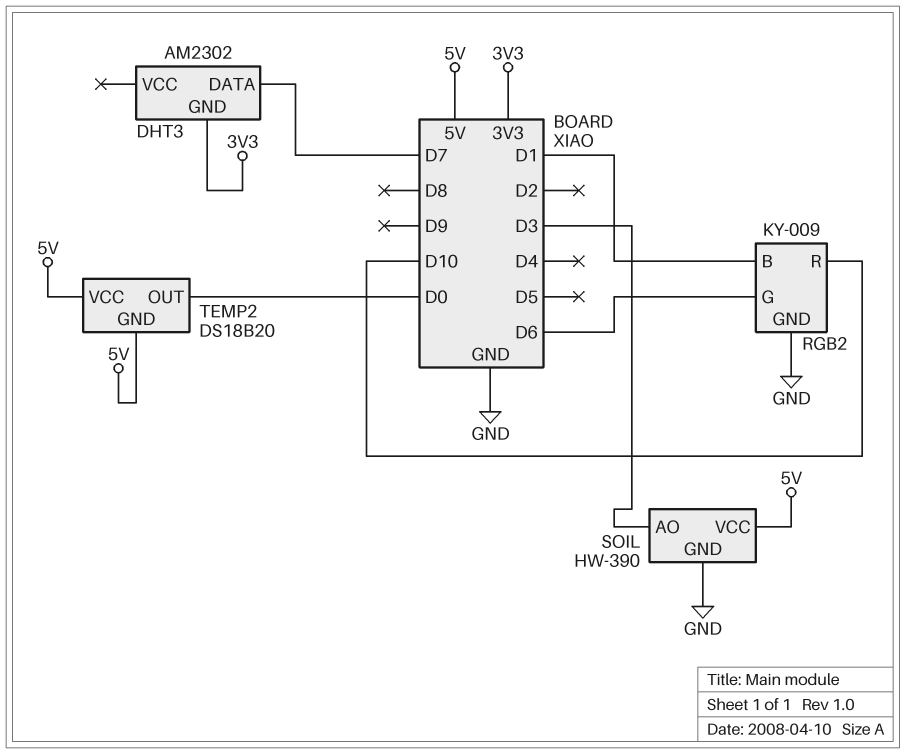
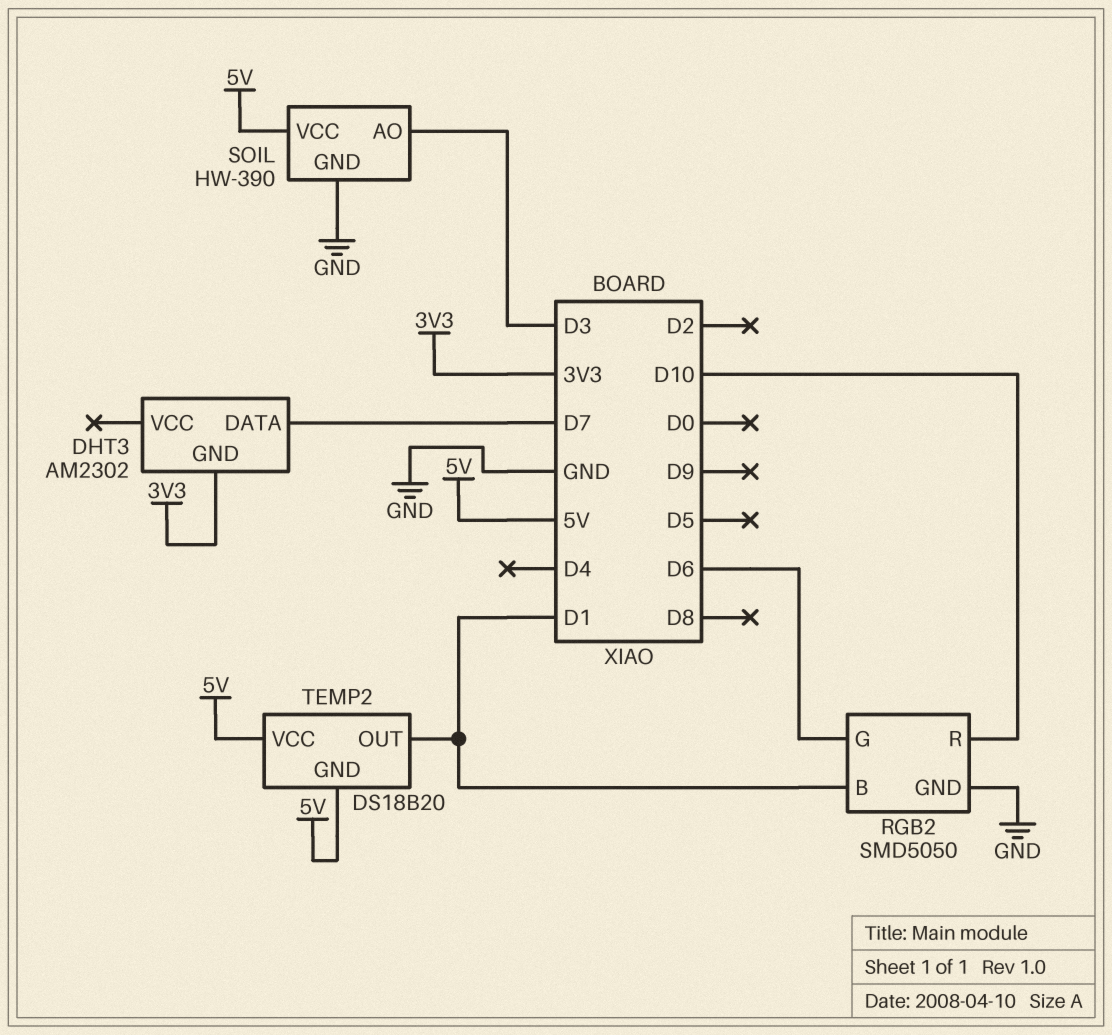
RGB2: KY-009 -> SMD5050
TEMP2 pin OUT: D0 -> D1

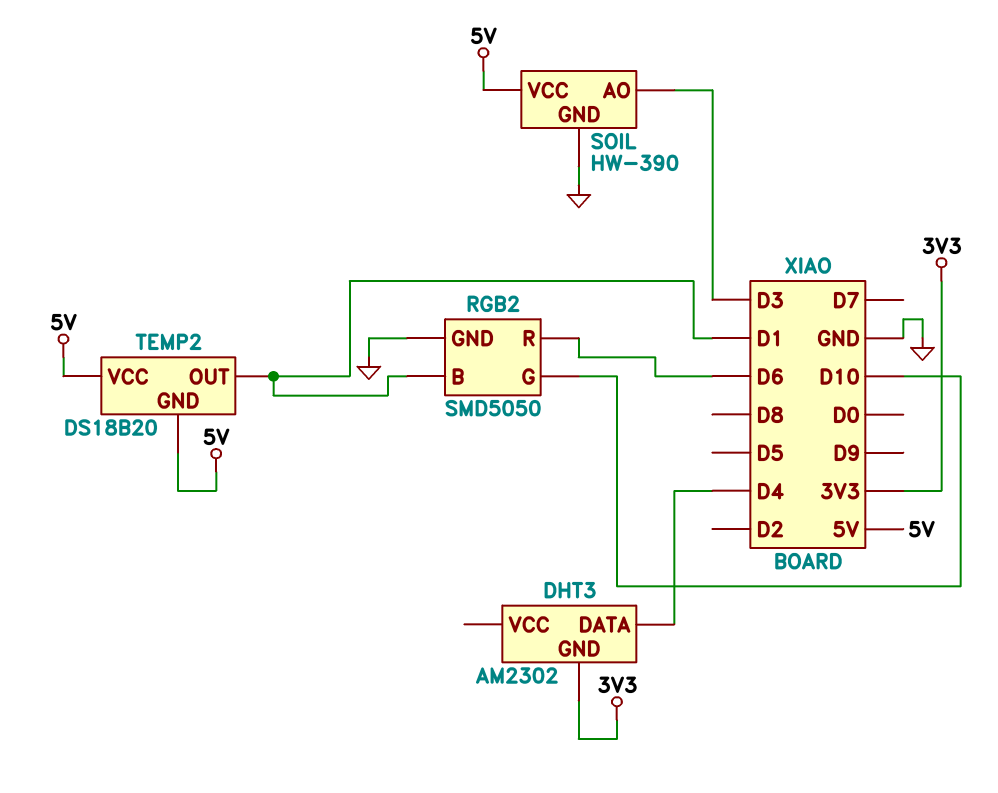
DHT3 pin DATA: D7 -> D4
RGB2 pin G: D6 -> D10
RGB2 pin R: D10 -> D6

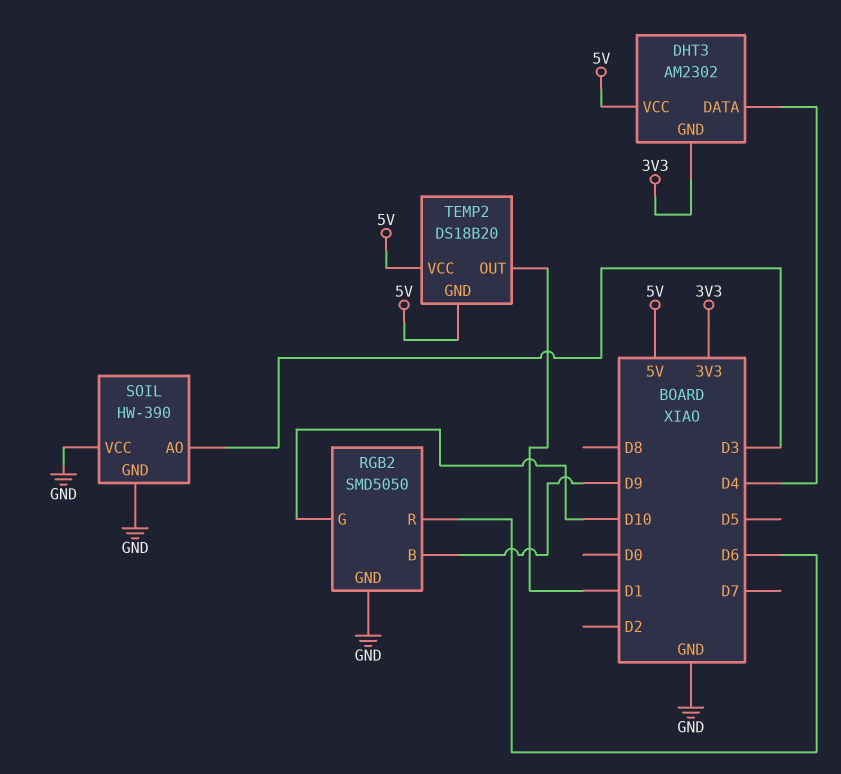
DHT3 pin VCC: none -> 5V
RGB2 pin B: D1 -> D9
SOIL pin VCC: 5V -> GND

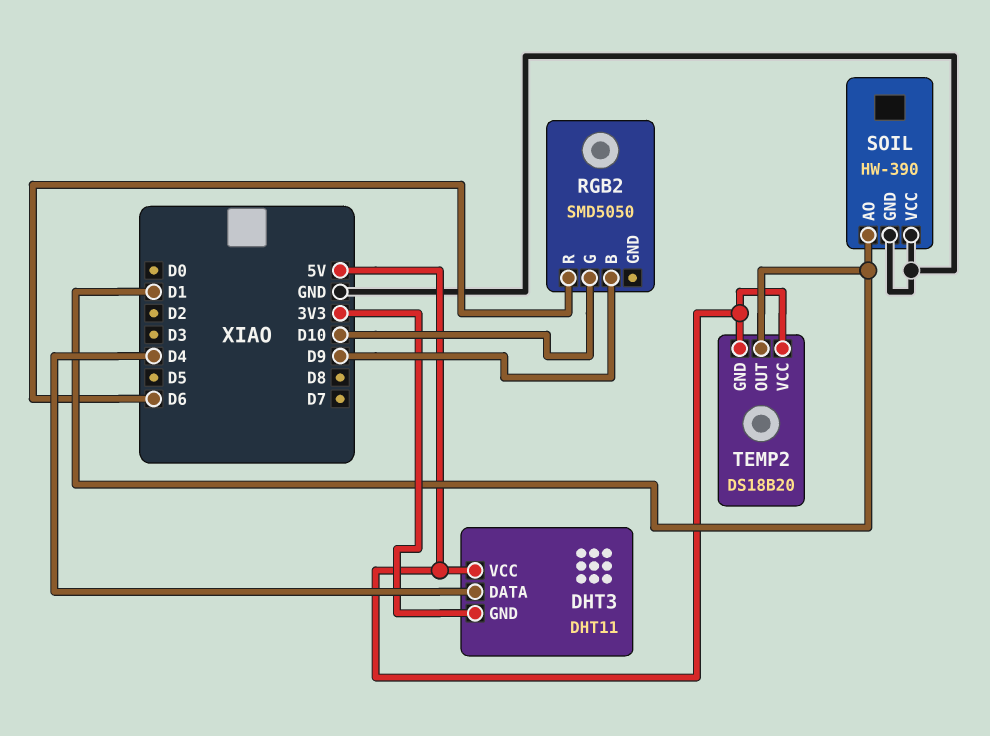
DHT3: AM2302 -> DHT11
RGB2 pin GND: GND -> none
SOIL pin AO: D3 -> D1

